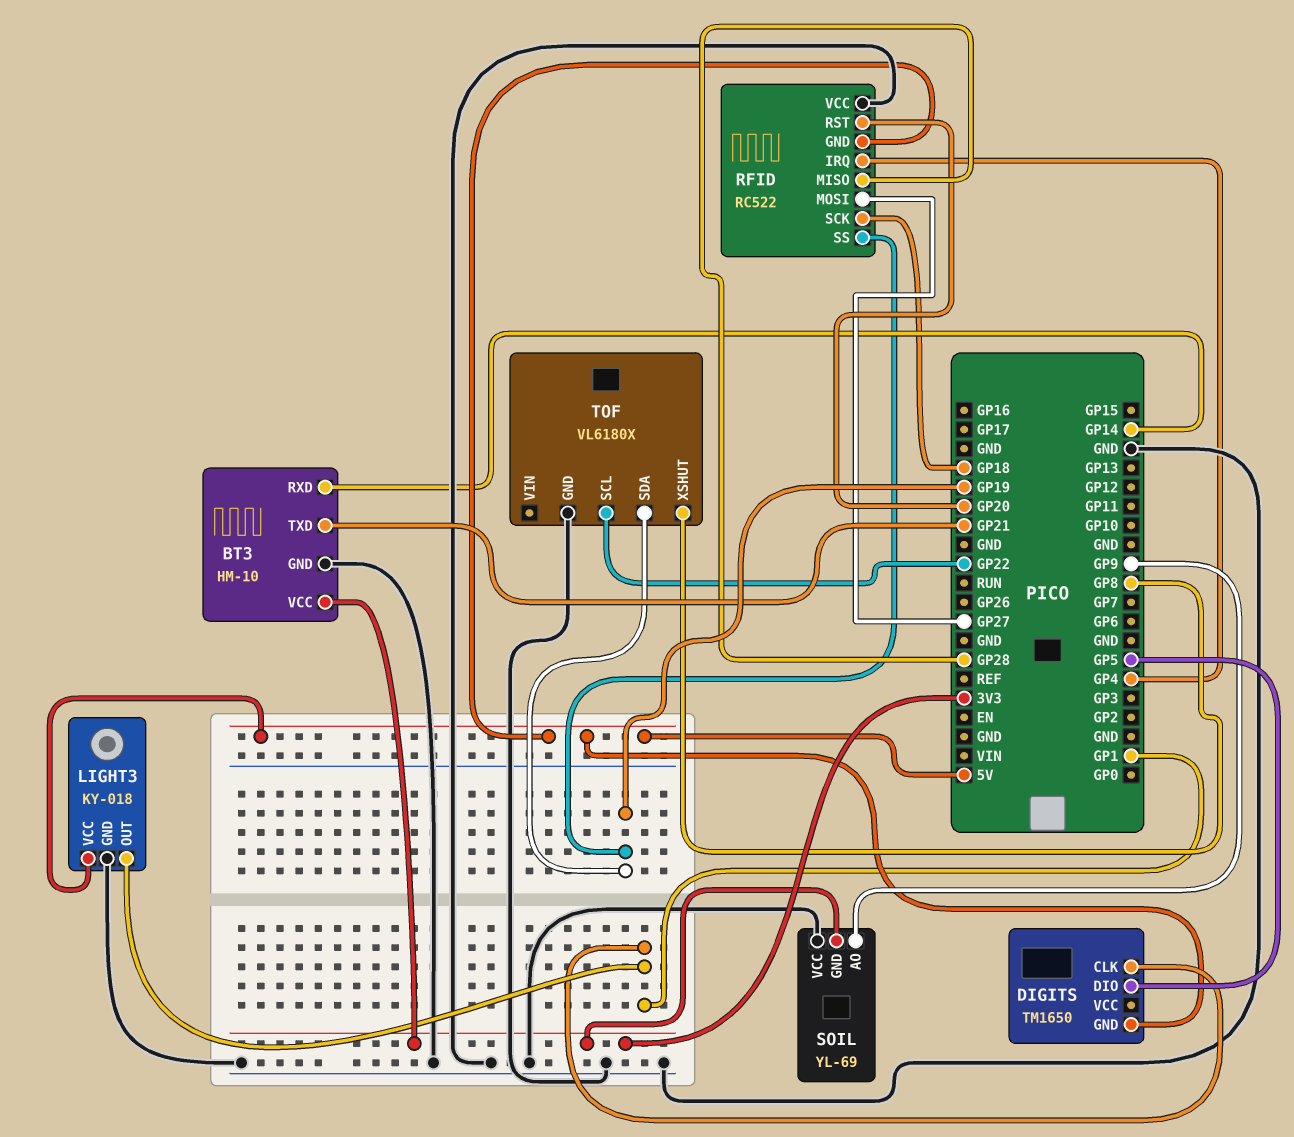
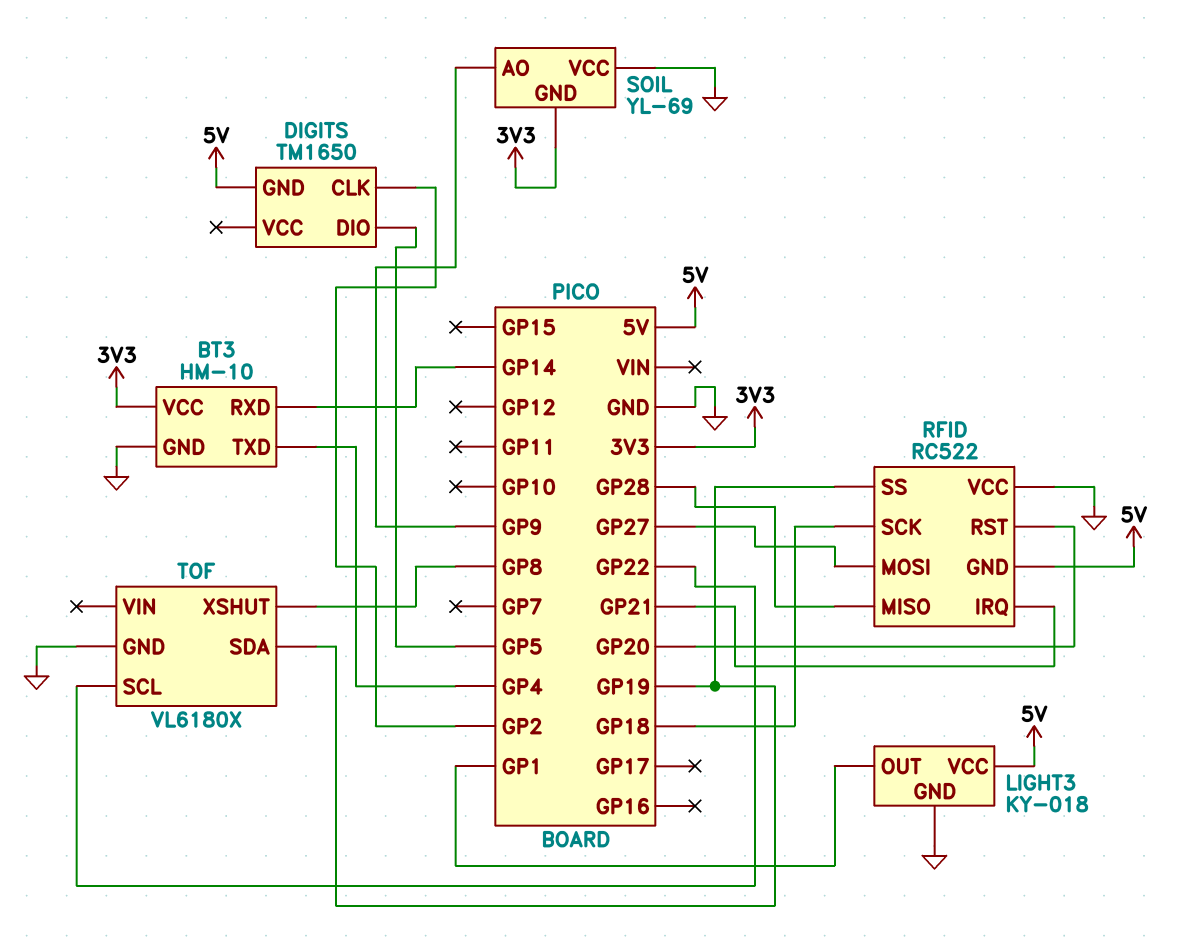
BT3 pin TXD: GP21 -> GP4
DIGITS pin CLK: GP1 -> GP2
RFID pin IRQ: GP4 -> GP21

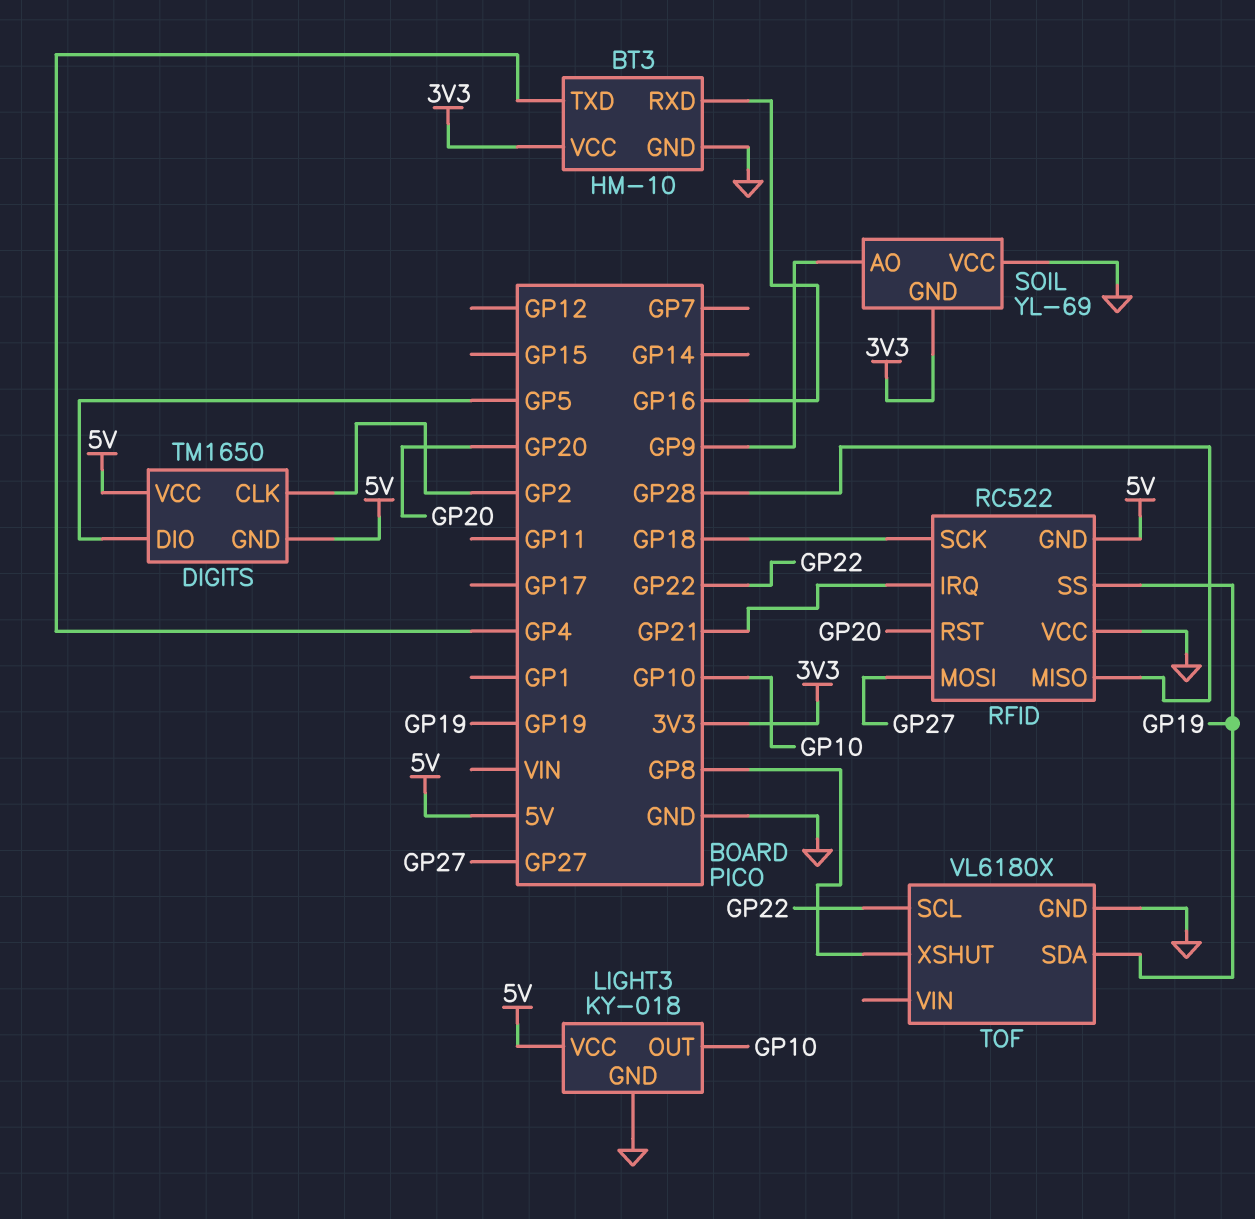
BT3 pin RXD: GP14 -> GP16
DIGITS pin VCC: none -> 5V
LIGHT3 pin OUT: GP1 -> GP10

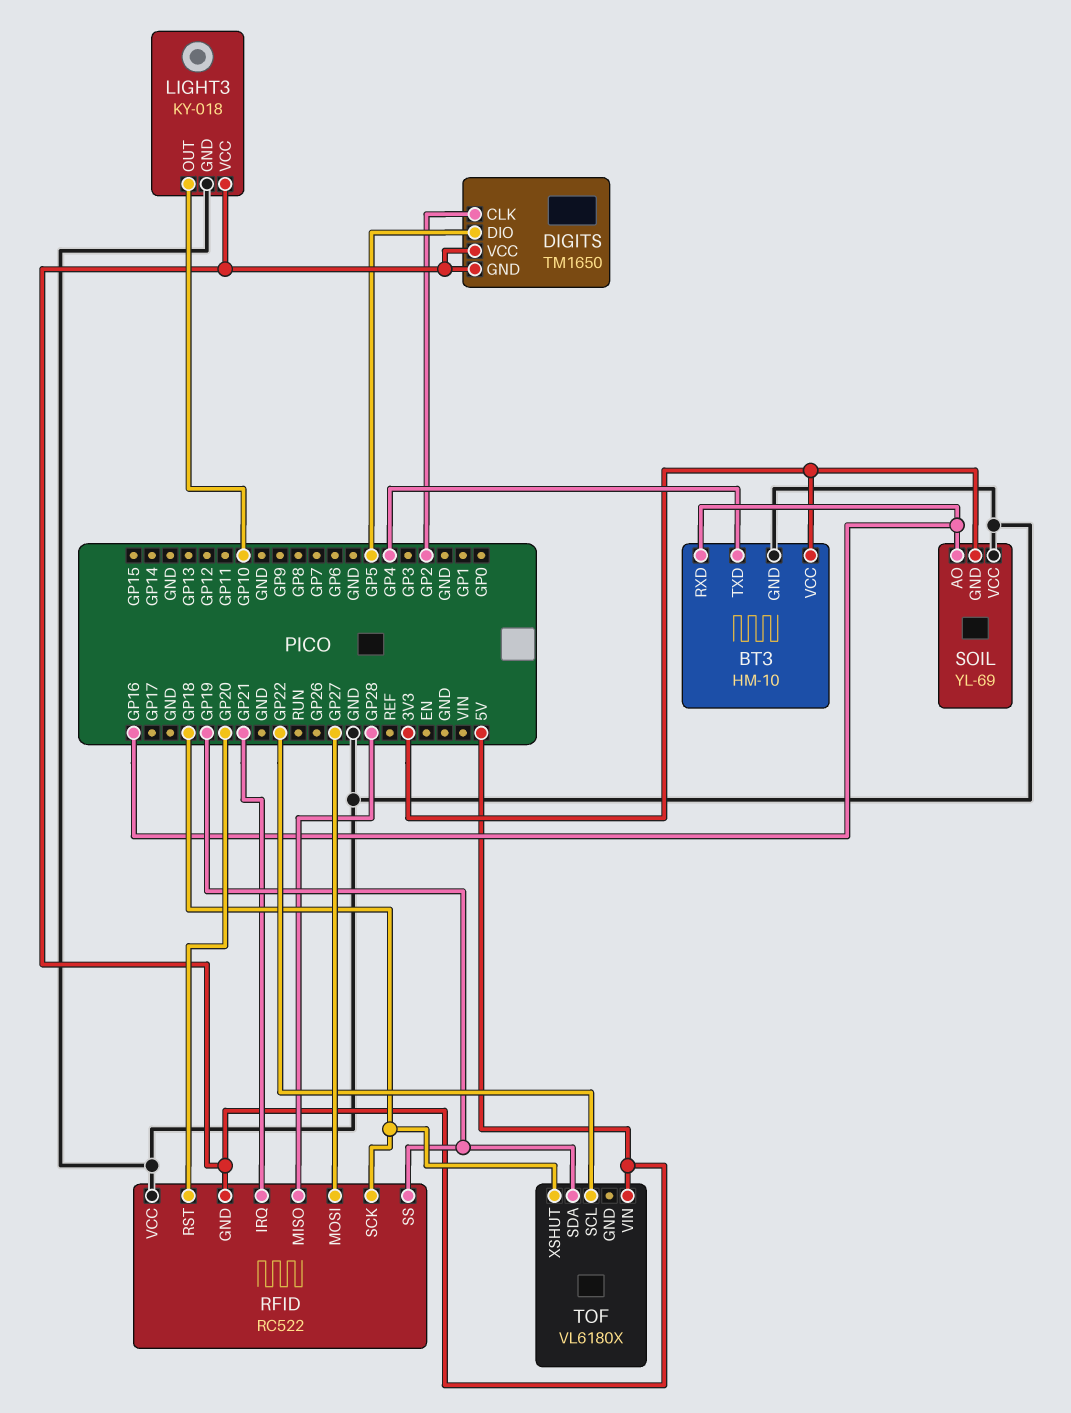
SOIL pin AO: GP9 -> GP16
TOF pin GND: GND -> none
TOF pin VIN: none -> 5V
TOF pin XSHUT: GP8 -> GP18

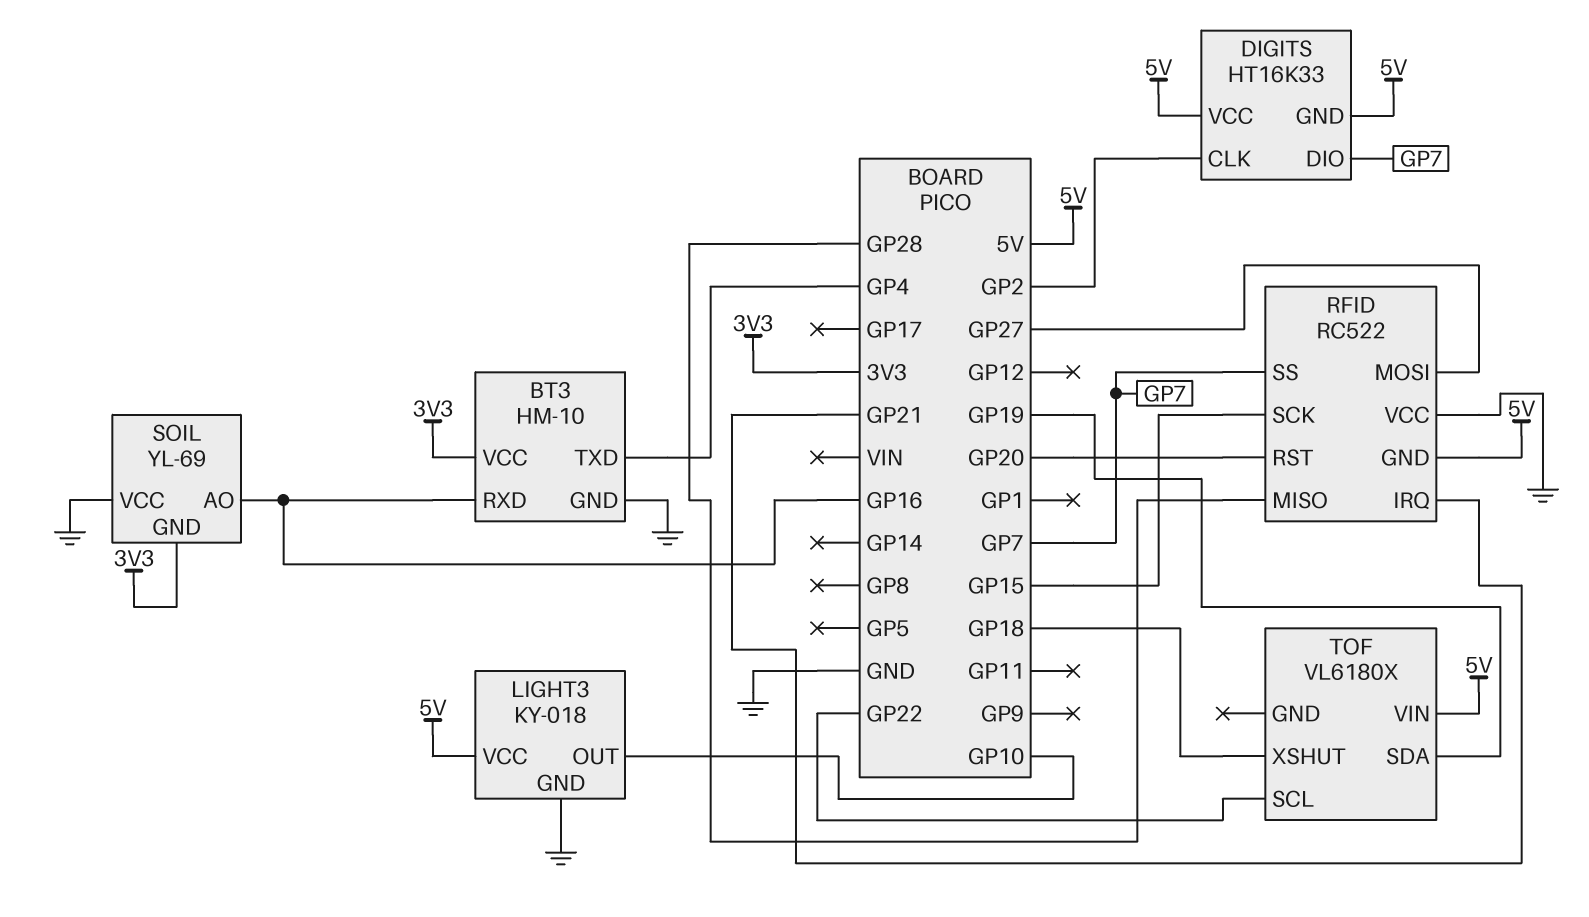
DIGITS: TM1650 -> HT16K33
DIGITS pin DIO: GP5 -> GP7
RFID pin SCK: GP18 -> GP15
RFID pin SS: GP19 -> GP7

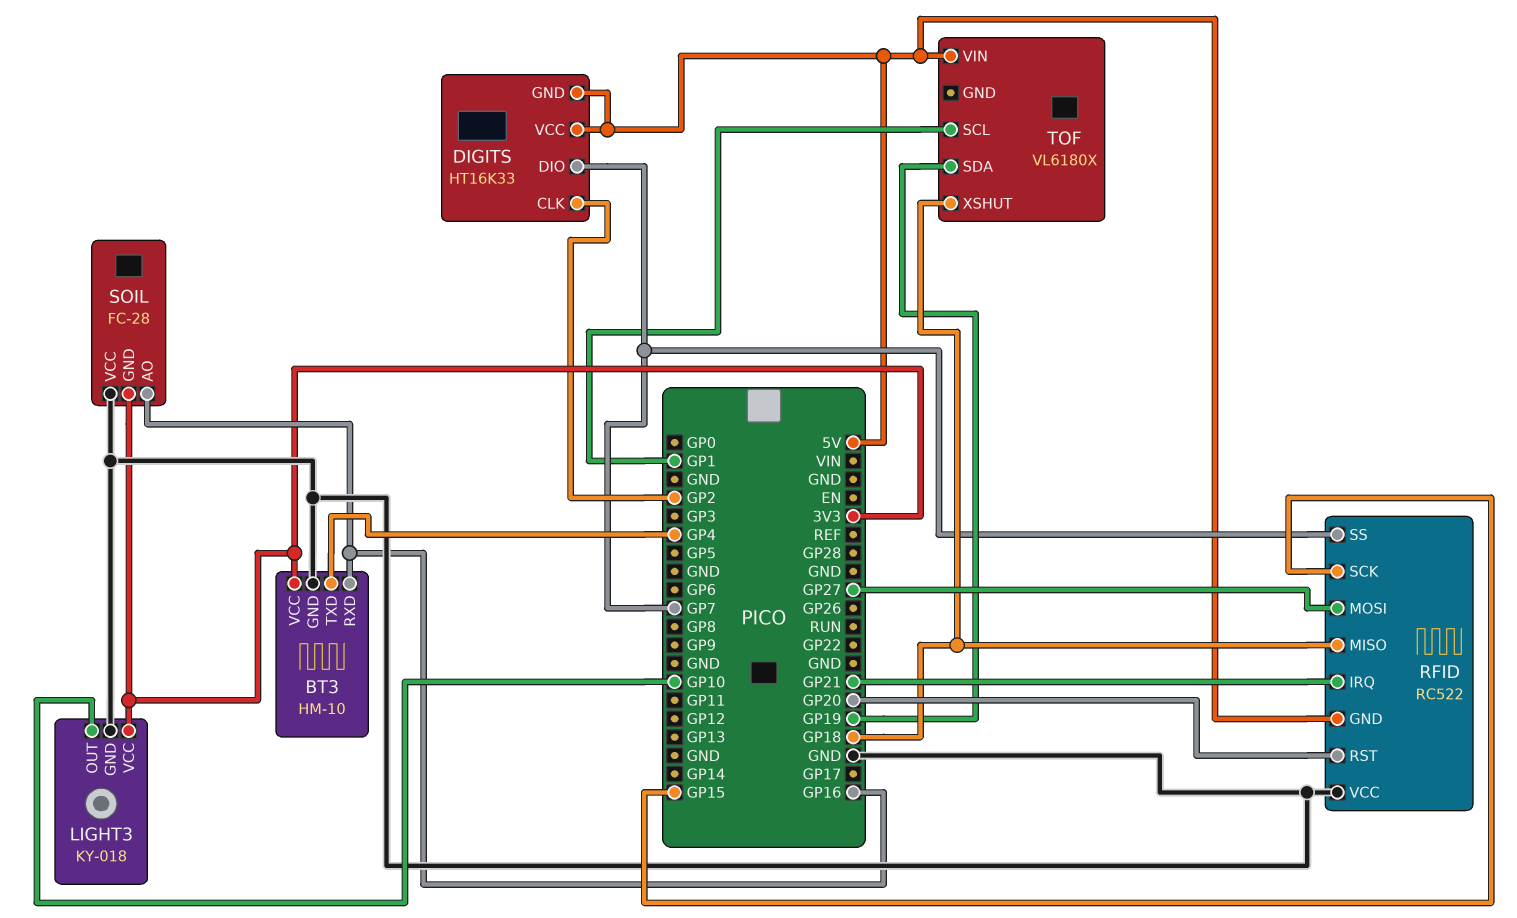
LIGHT3 pin VCC: 5V -> 3V3
RFID pin MISO: GP28 -> GP18
SOIL: YL-69 -> FC-28
TOF pin SCL: GP22 -> GP1

